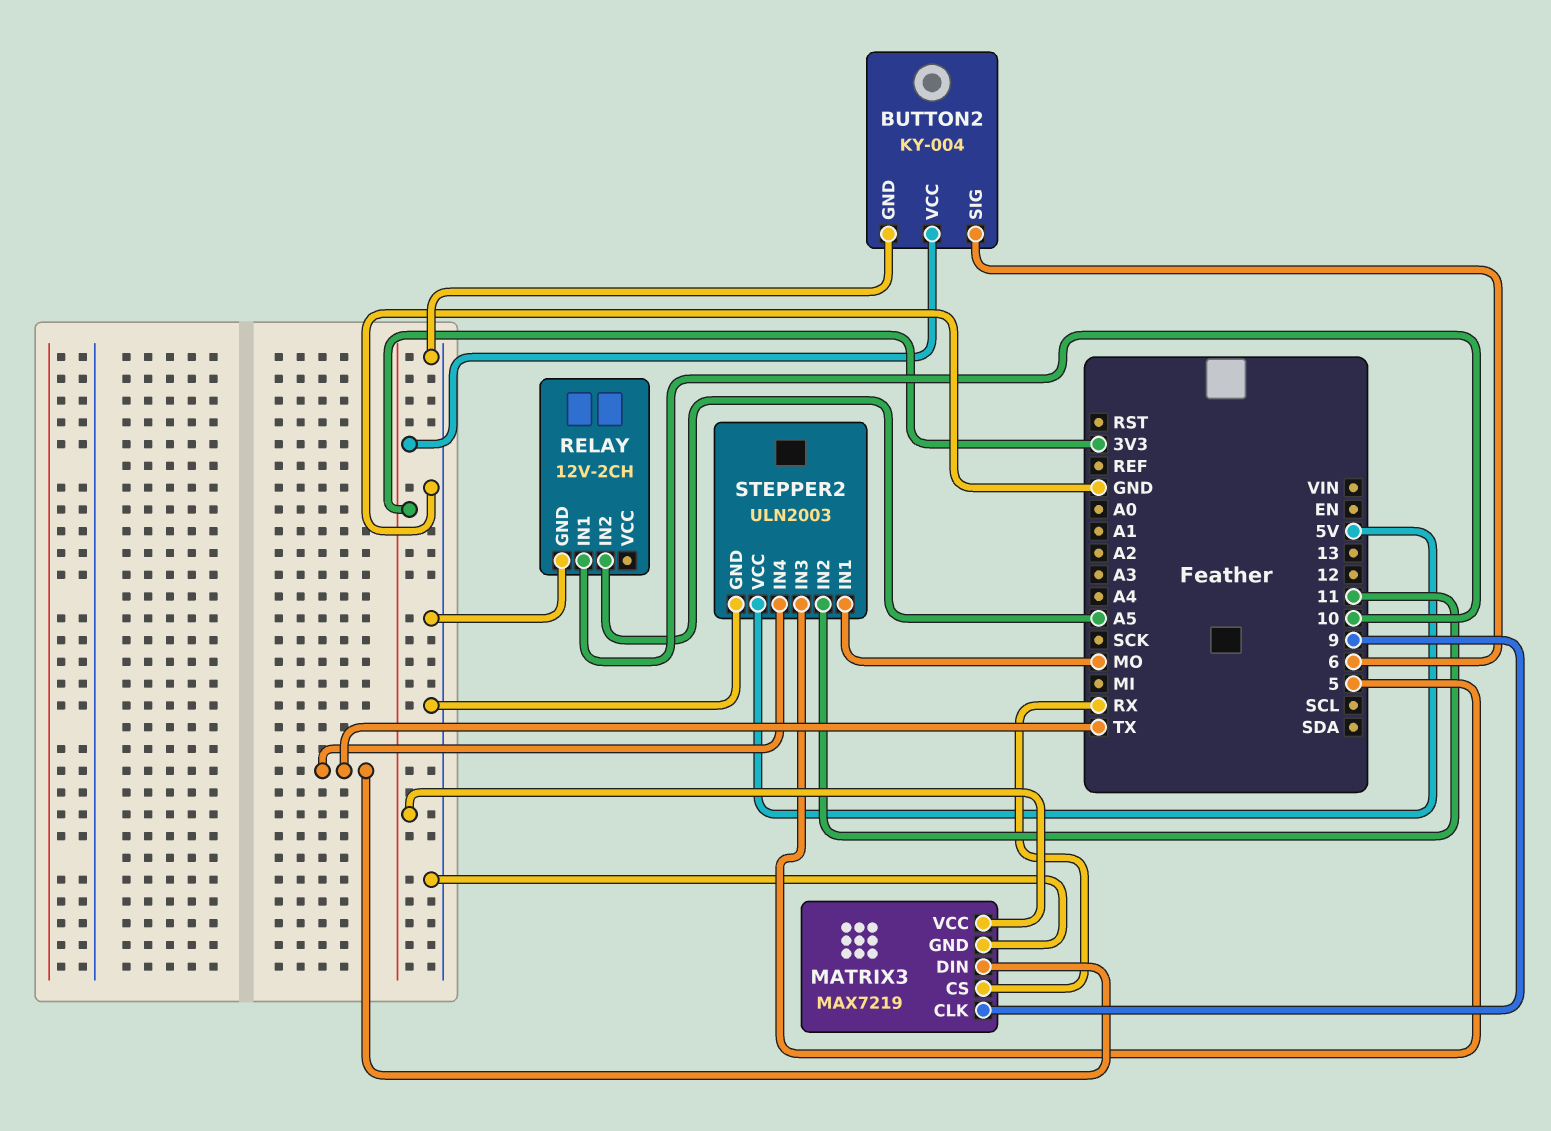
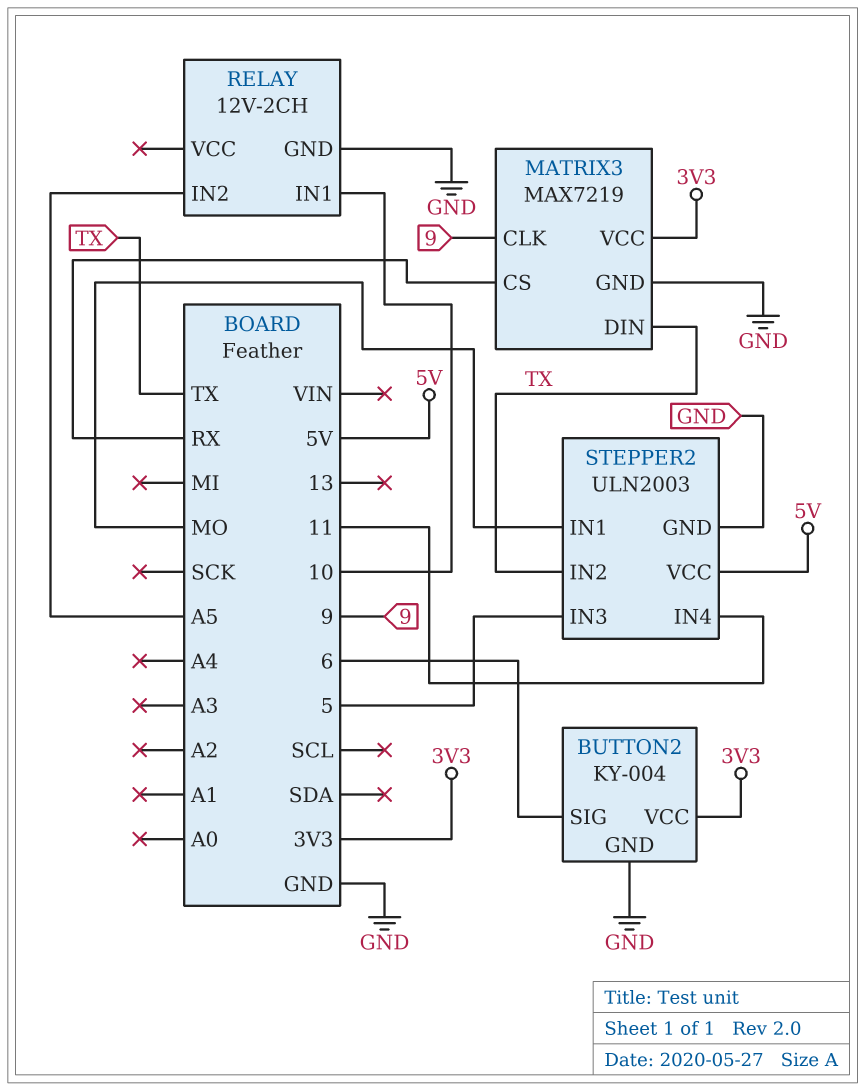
STEPPER2 pin IN2: 11 -> TX
STEPPER2 pin IN4: TX -> 11

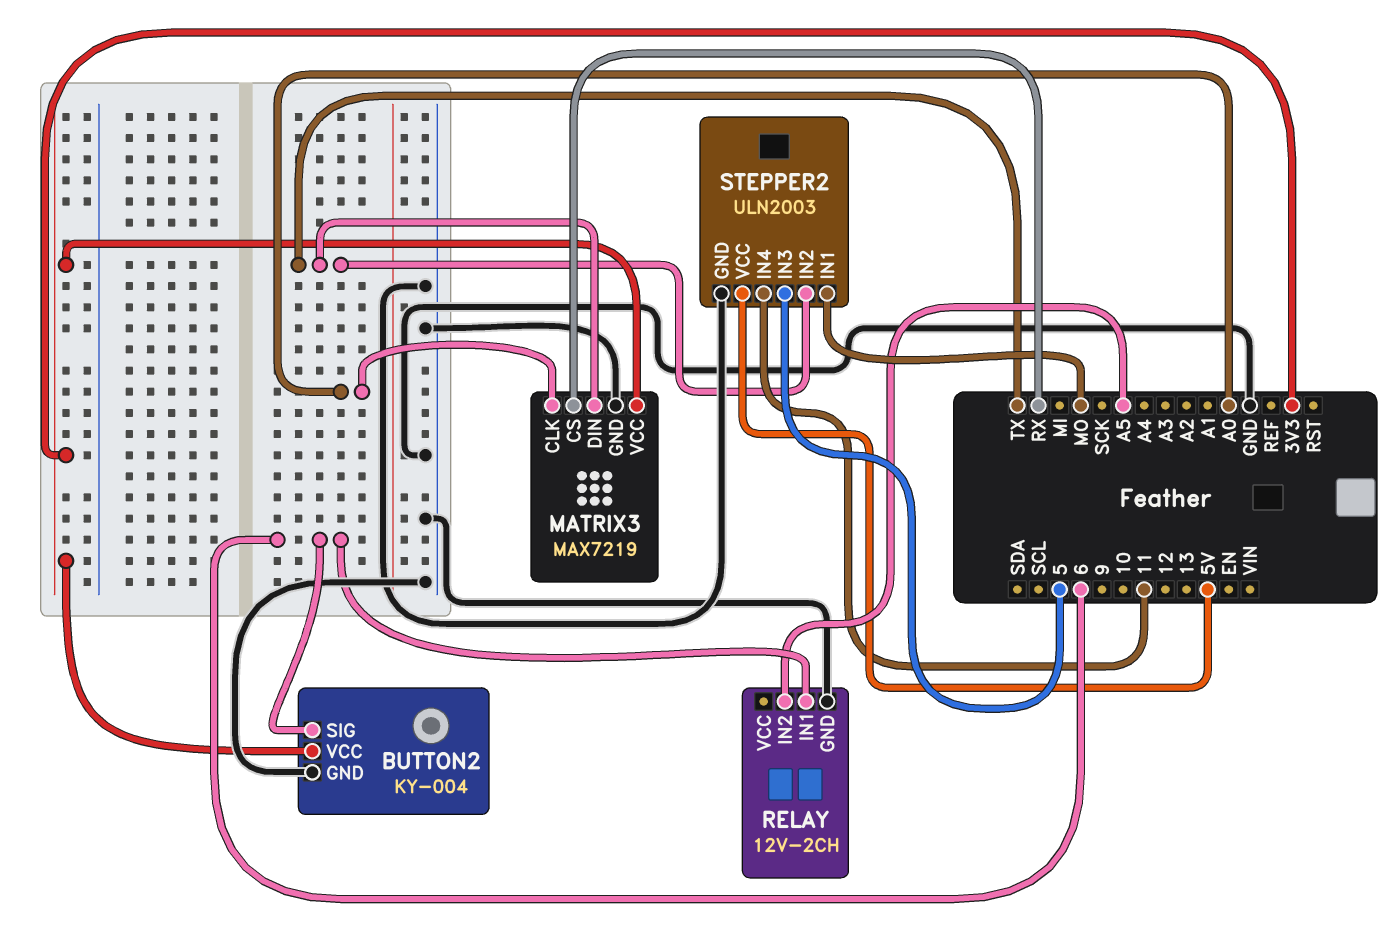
MATRIX3 pin CLK: 9 -> A0
RELAY pin IN1: 10 -> 6

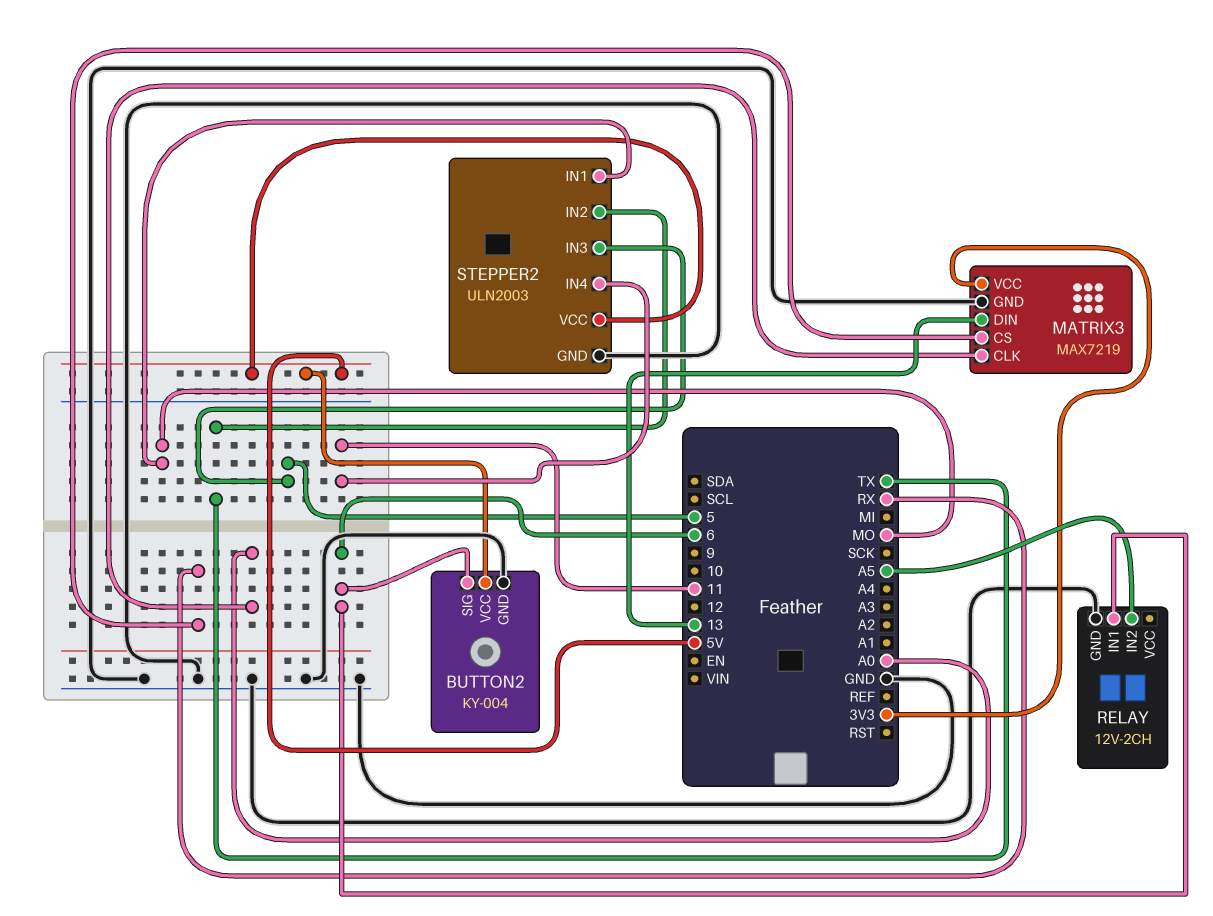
BUTTON2 pin VCC: 3V3 -> 5V
MATRIX3 pin DIN: TX -> 13

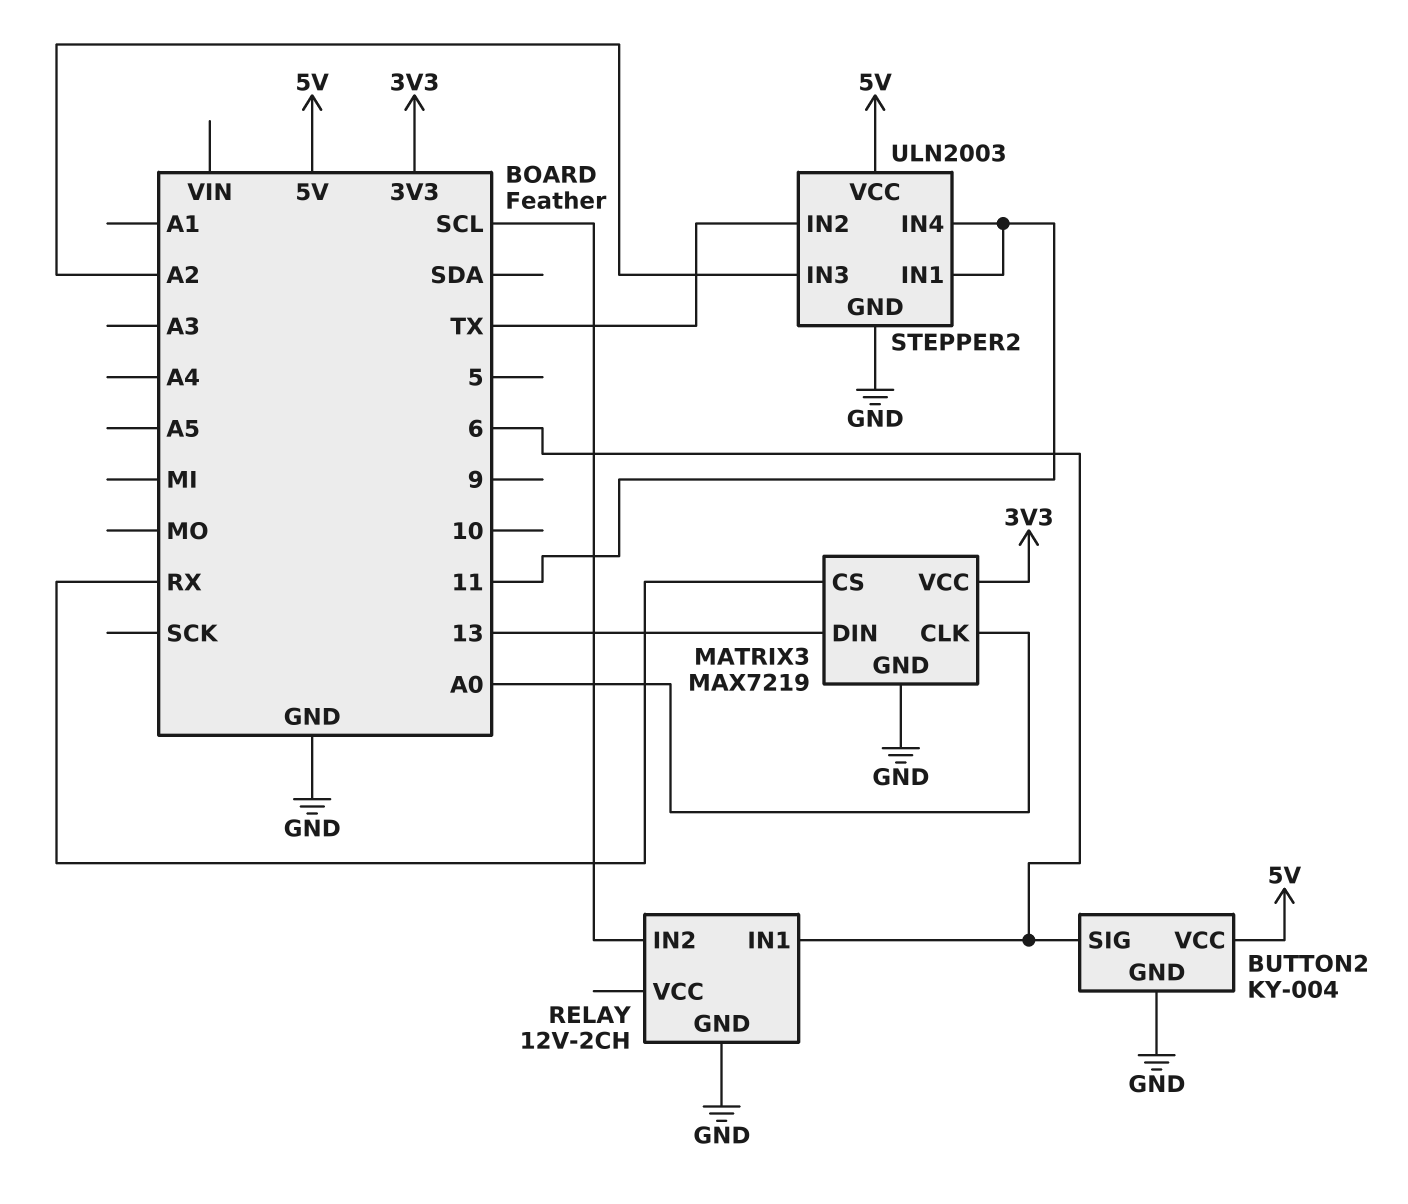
RELAY pin IN2: A5 -> SCL
STEPPER2 pin IN1: MO -> 11
STEPPER2 pin IN3: 5 -> A2

